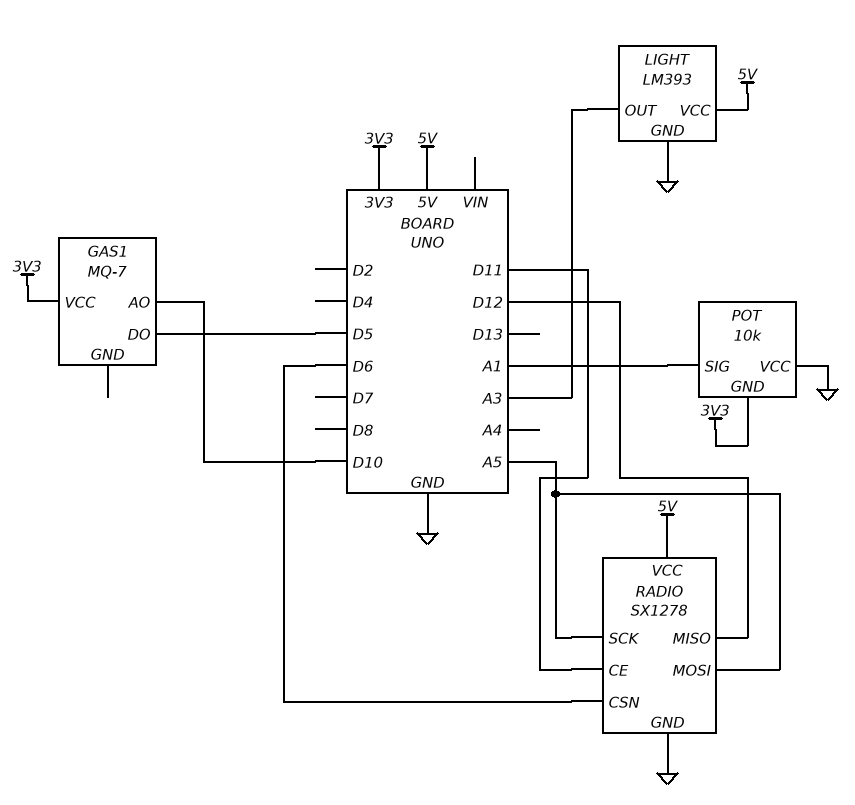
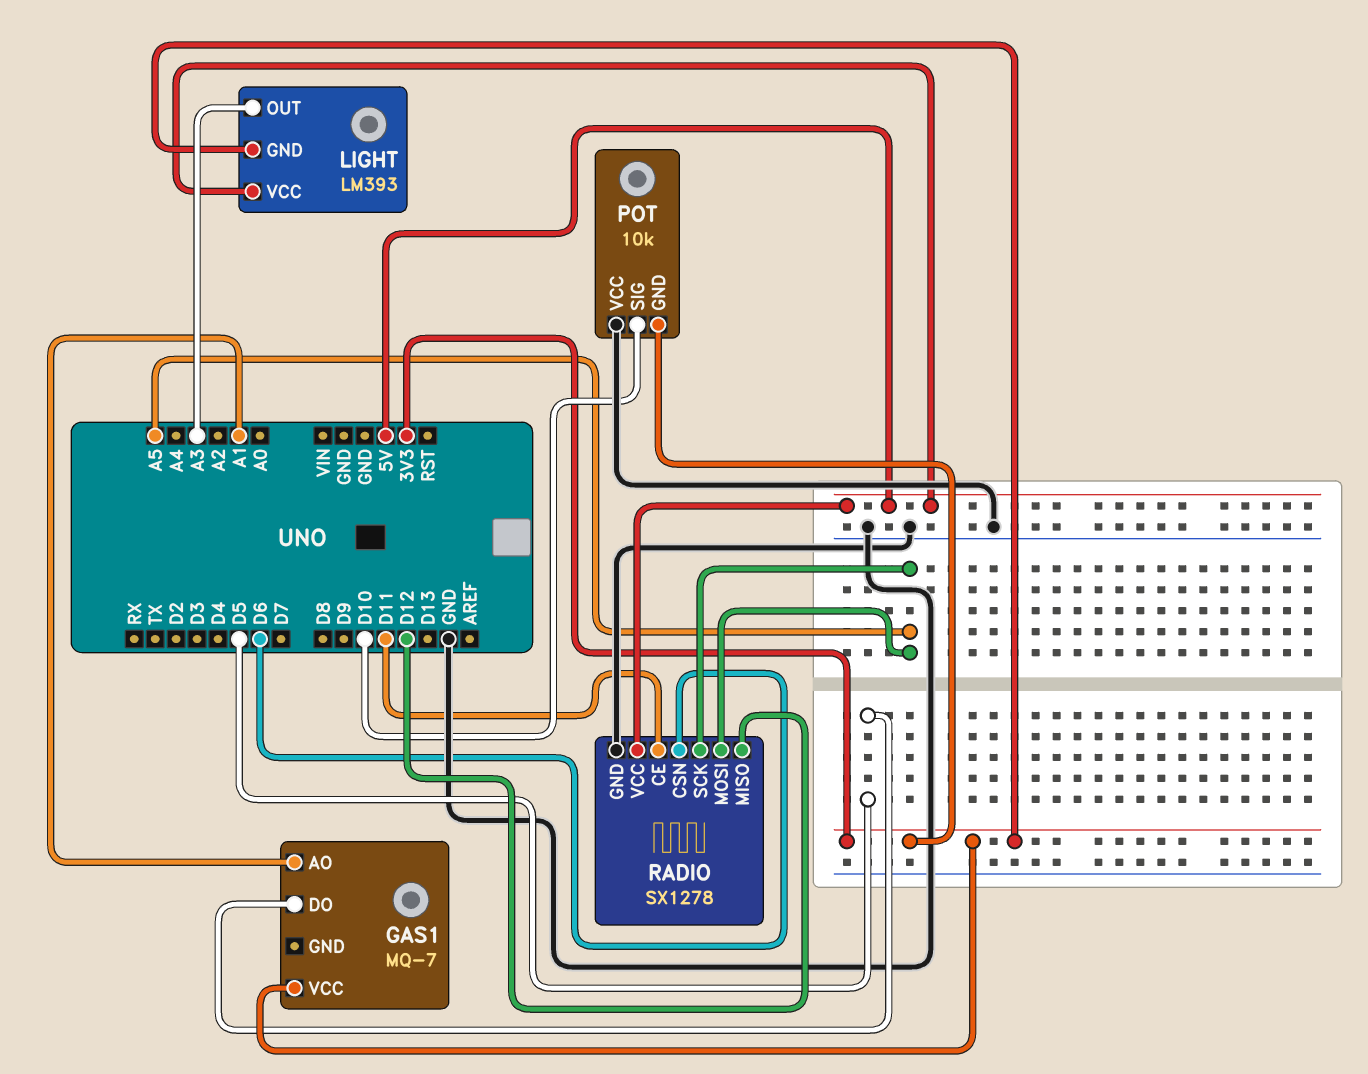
GAS1 pin AO: D10 -> A1
LIGHT pin GND: GND -> 3V3
POT pin SIG: A1 -> D10

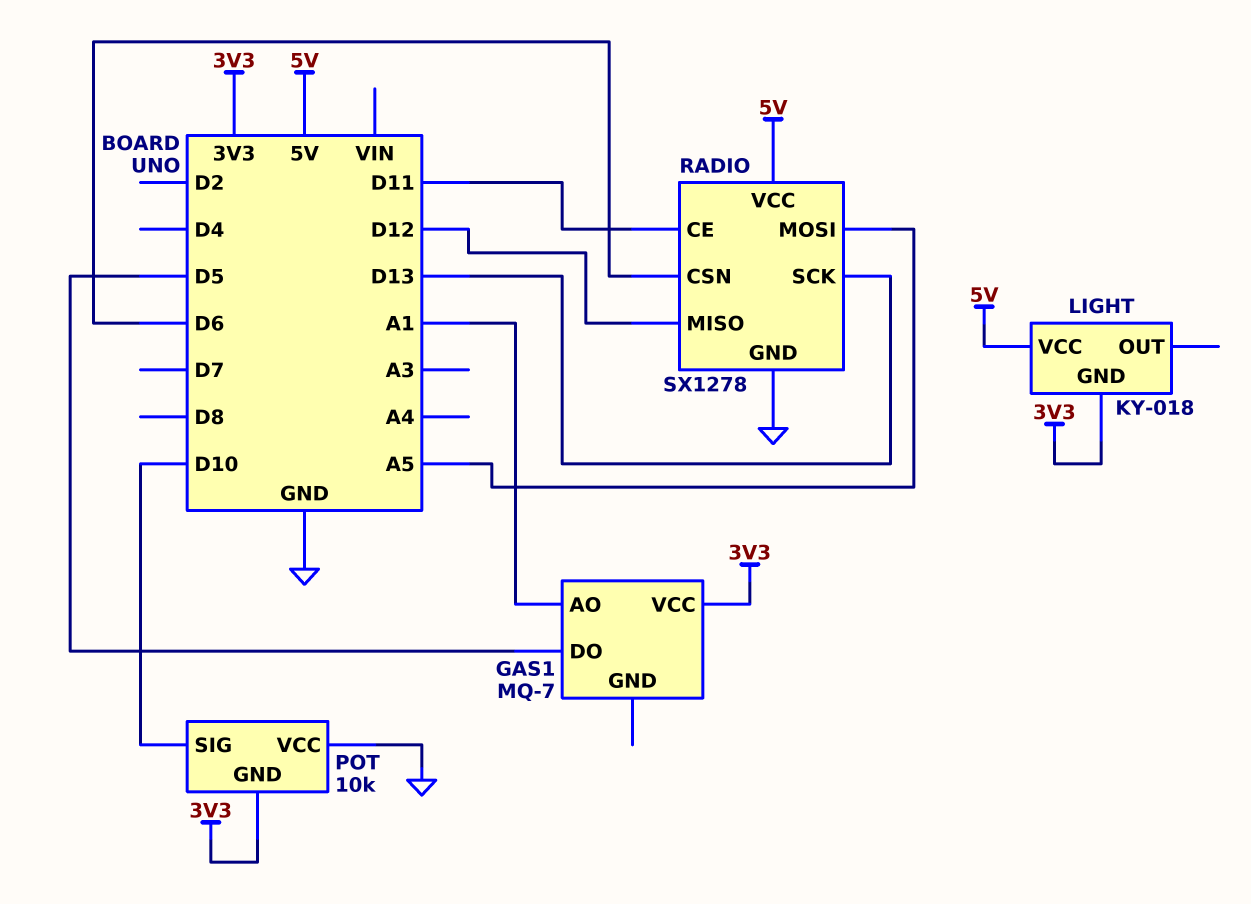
LIGHT: LM393 -> KY-018
LIGHT pin OUT: A3 -> none
RADIO pin SCK: A5 -> D13

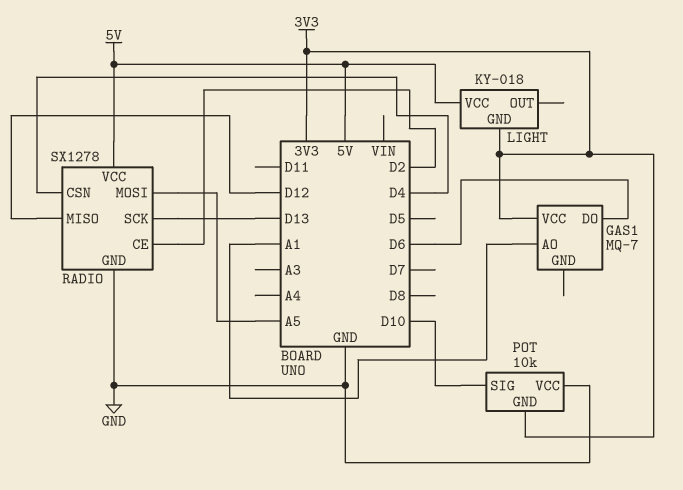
GAS1 pin DO: D5 -> D6
RADIO pin CE: D11 -> D2
RADIO pin CSN: D6 -> D4

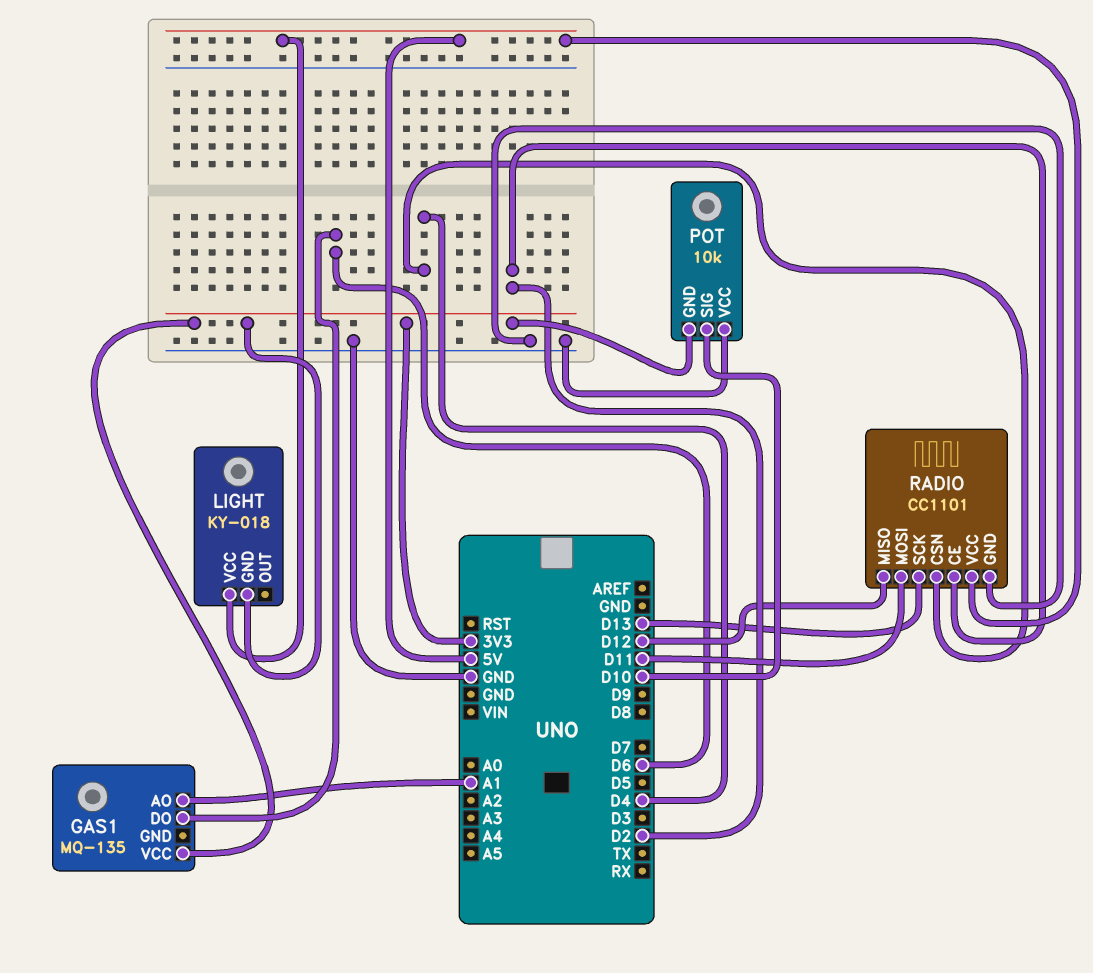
GAS1: MQ-7 -> MQ-135
RADIO: SX1278 -> CC1101
RADIO pin MOSI: A5 -> D11

